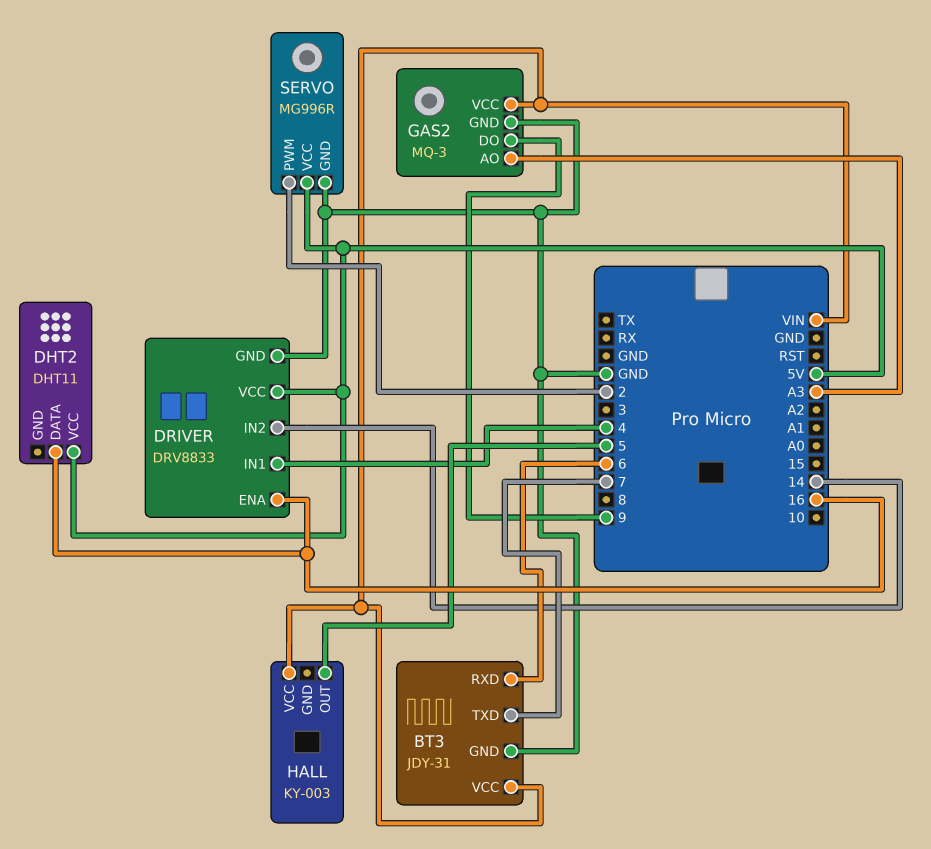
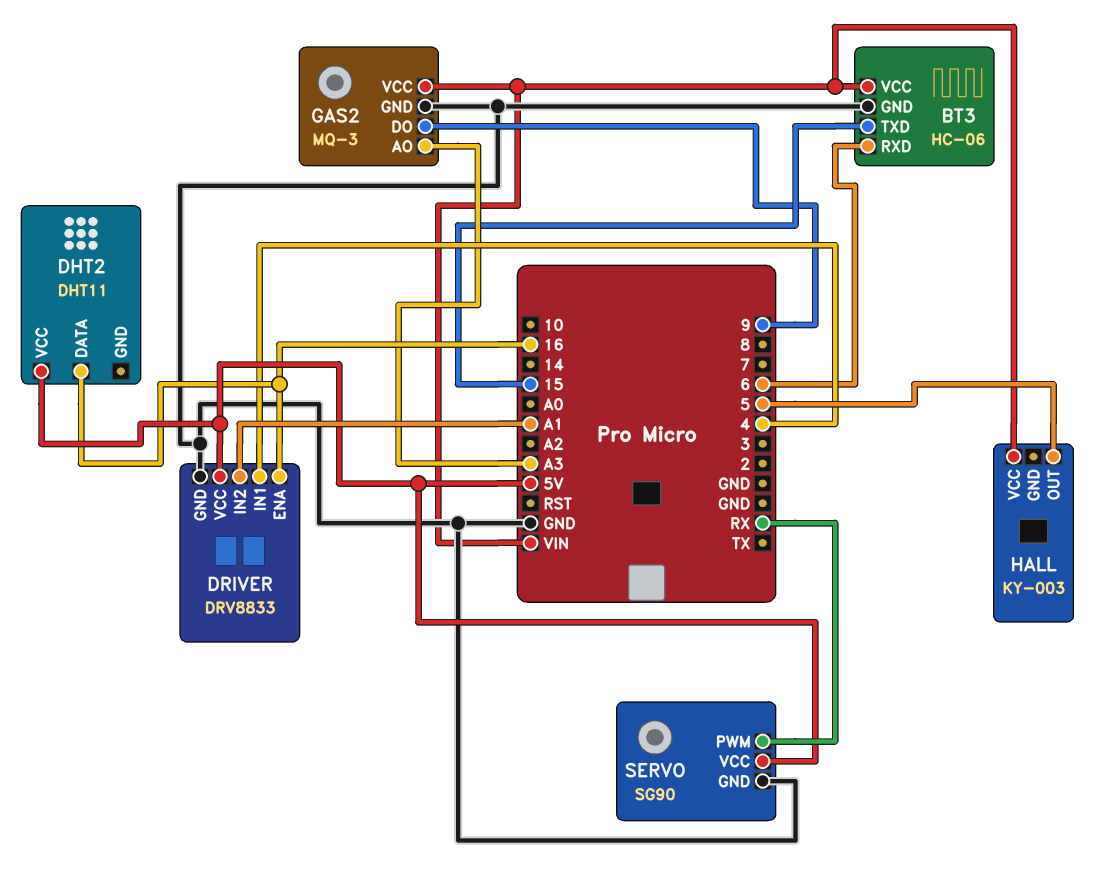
BT3: JDY-31 -> HC-06
BT3 pin TXD: 7 -> 15
DRIVER pin IN2: 14 -> A1
SERVO: MG996R -> SG90
SERVO pin PWM: 2 -> RX

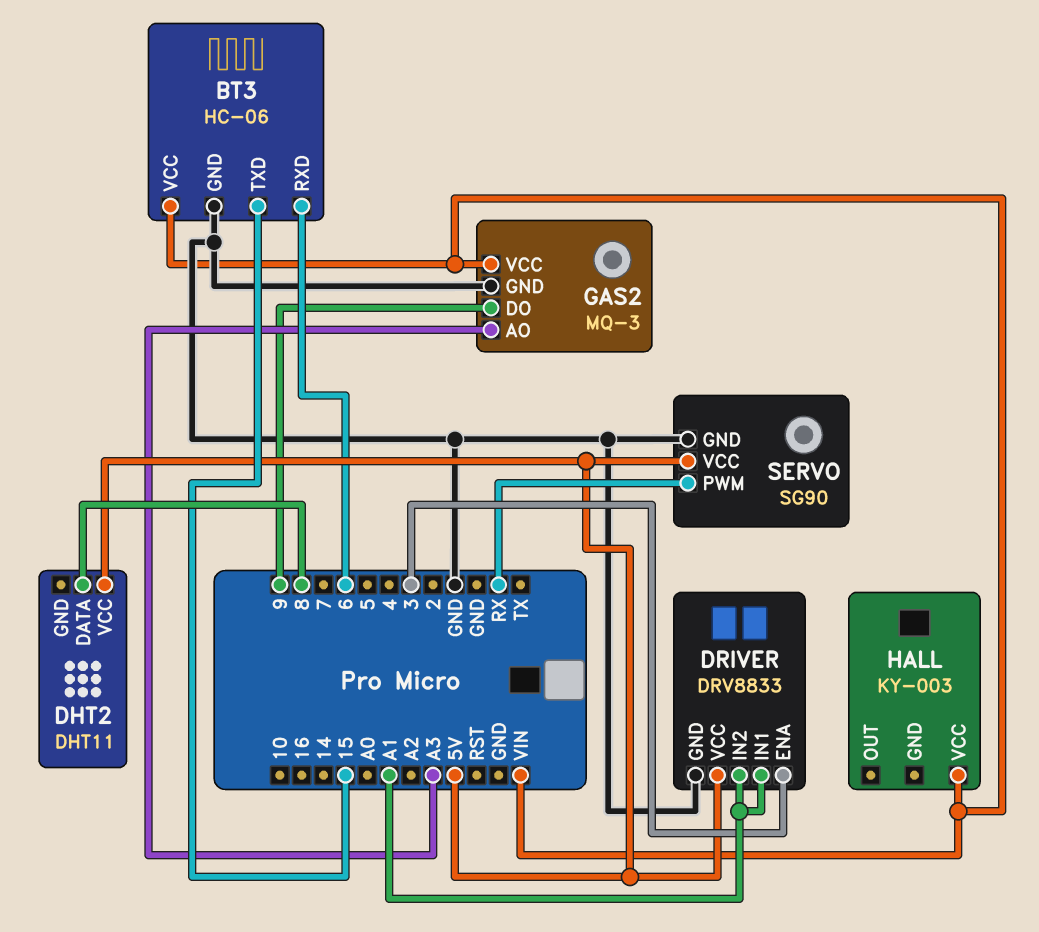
DHT2 pin DATA: 16 -> 8
DRIVER pin ENA: 16 -> 3
DRIVER pin IN1: 4 -> A1
HALL pin OUT: 5 -> none

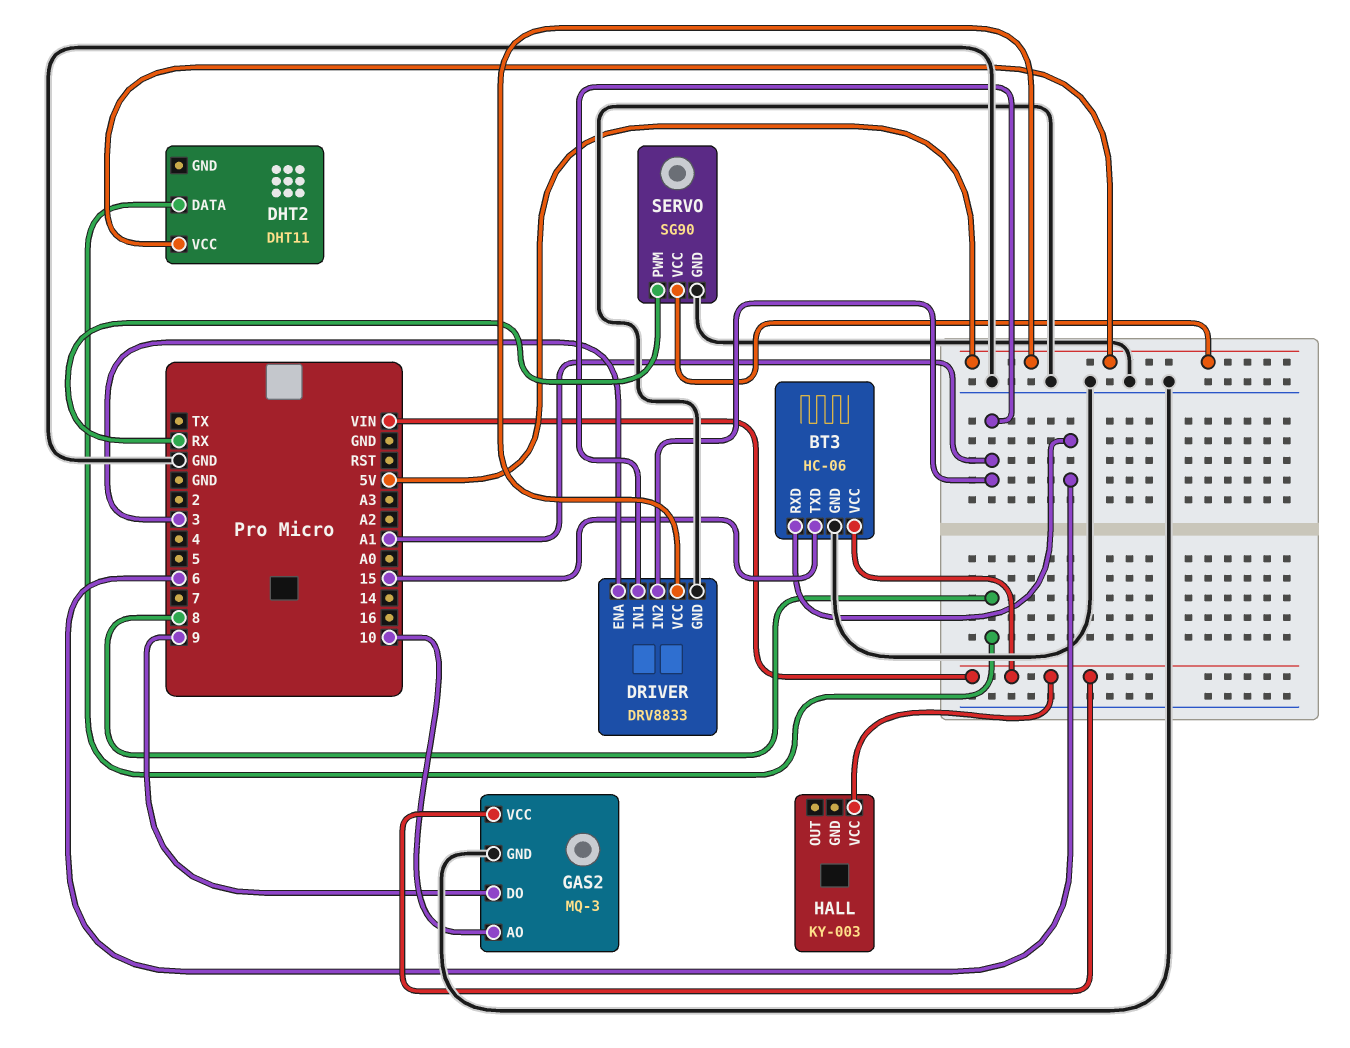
GAS2 pin AO: A3 -> 10

